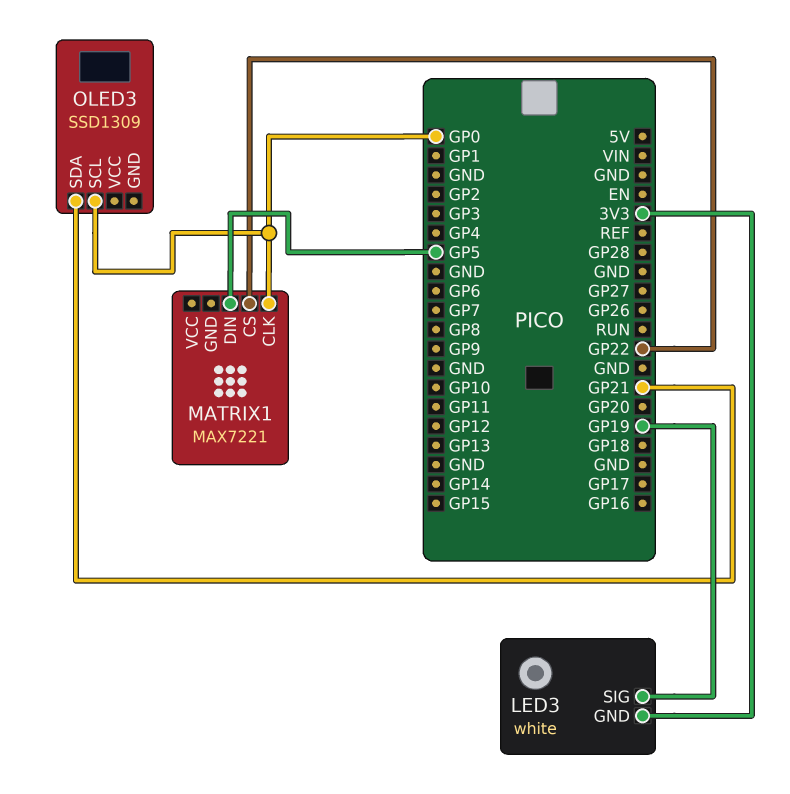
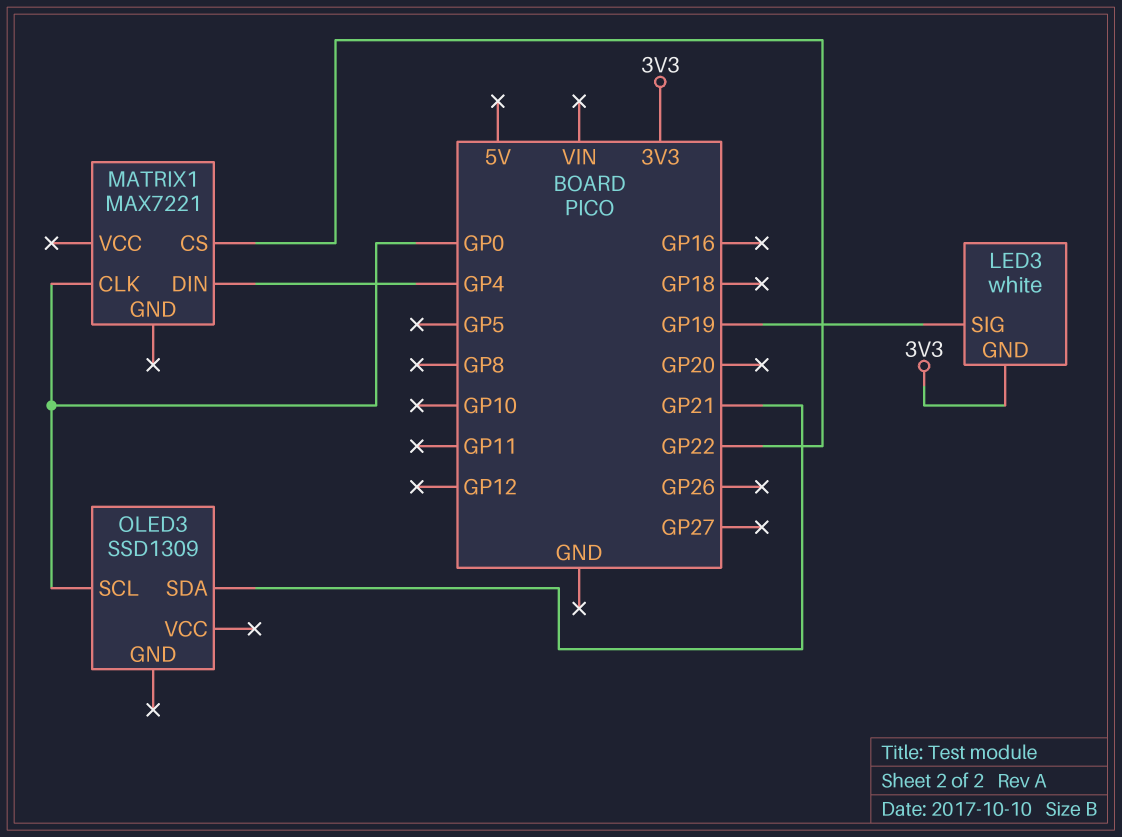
MATRIX1 pin DIN: GP5 -> GP4

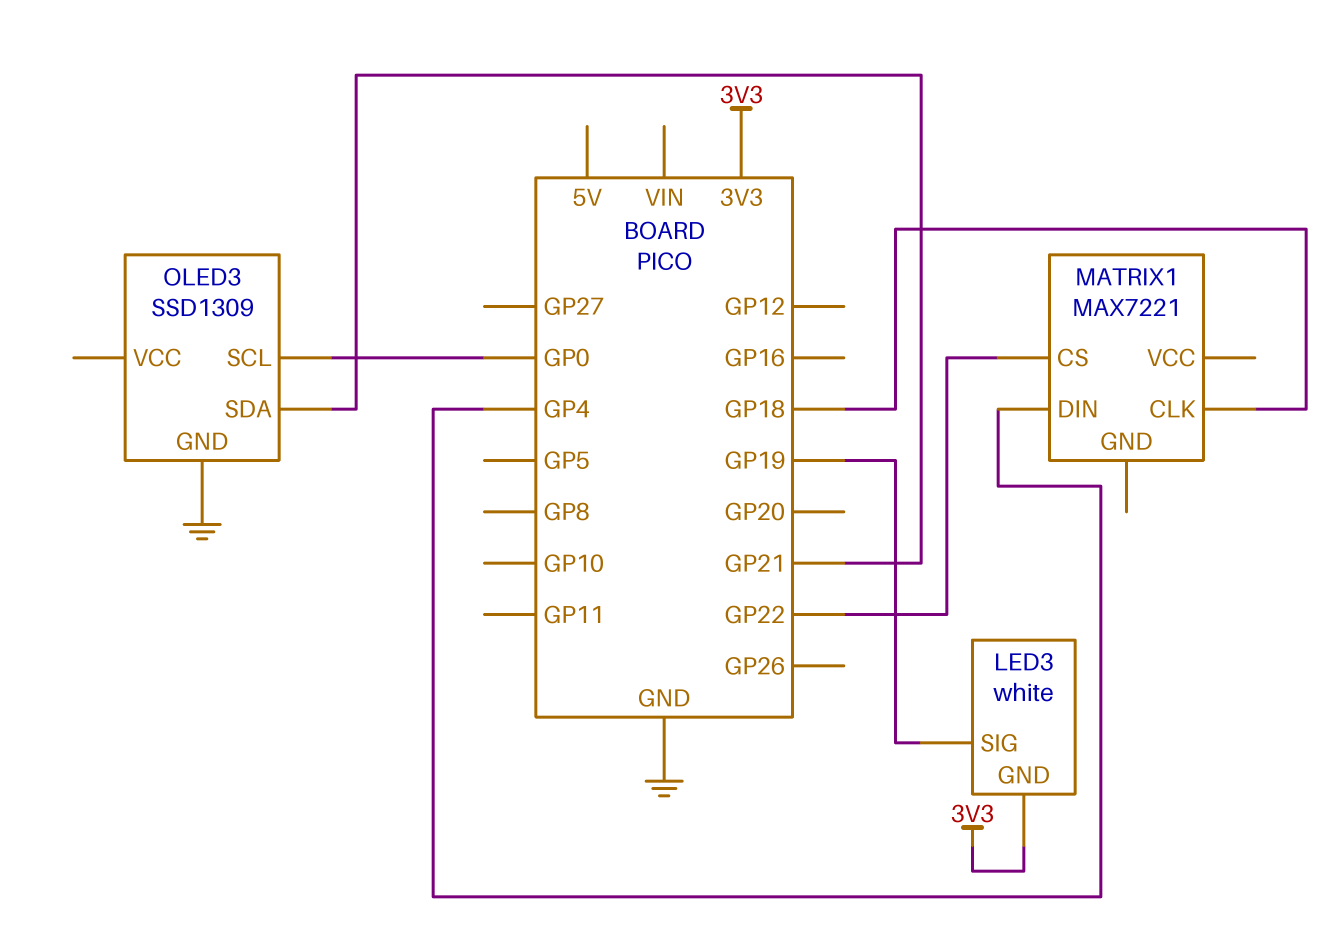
MATRIX1 pin CLK: GP0 -> GP18
OLED3 pin GND: none -> GND

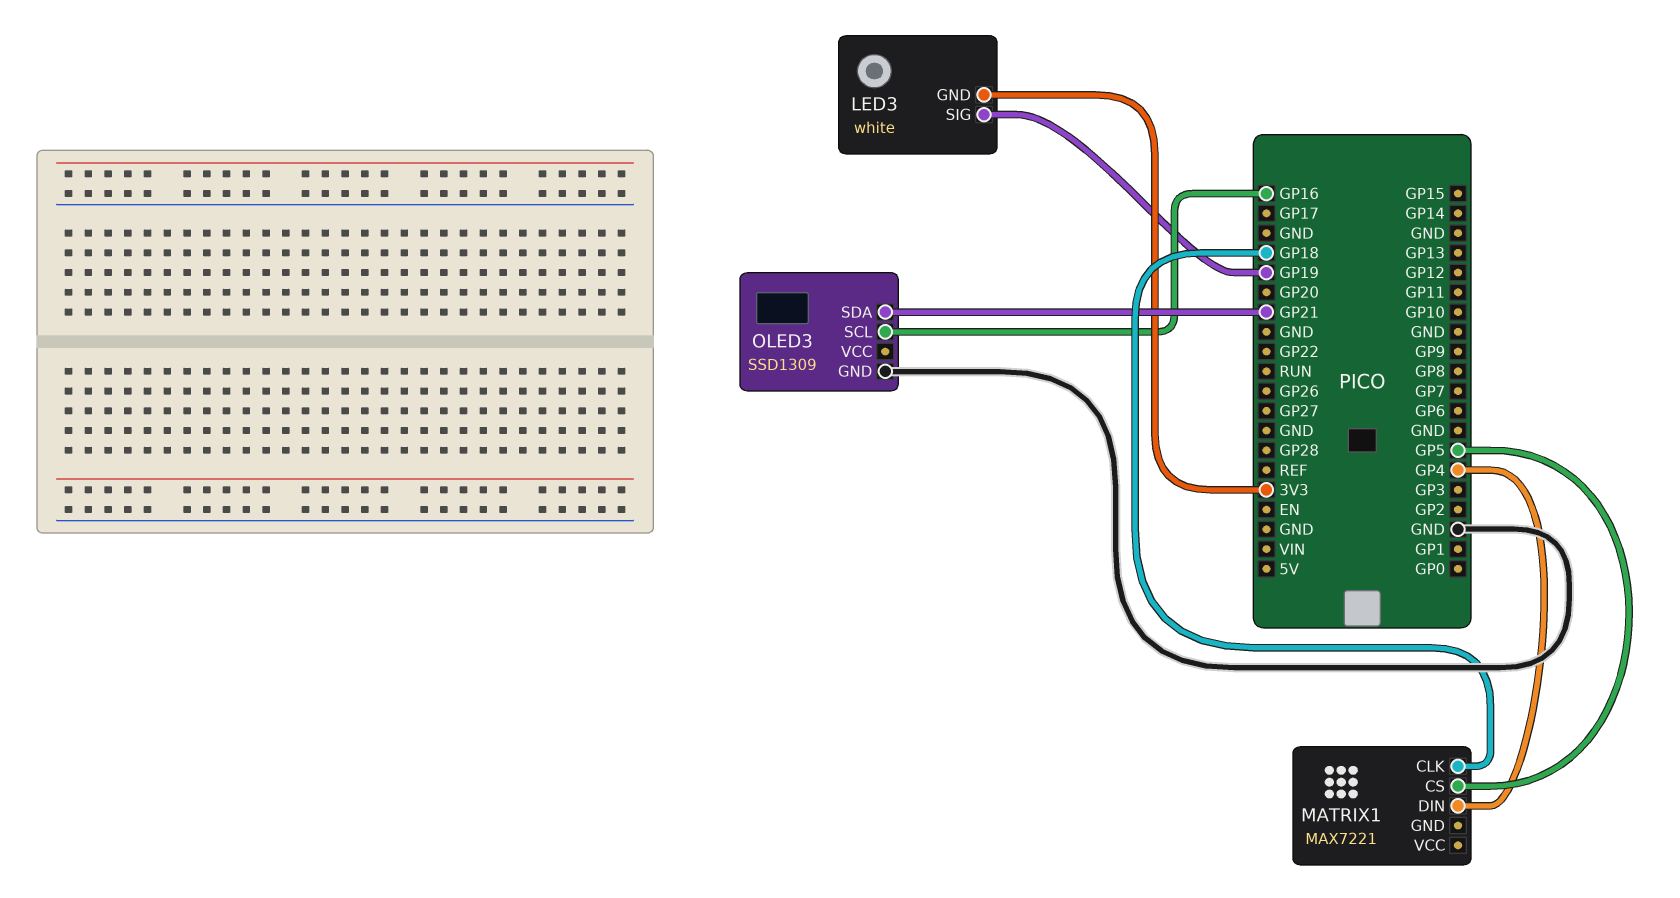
MATRIX1 pin CS: GP22 -> GP5
OLED3 pin SCL: GP0 -> GP16

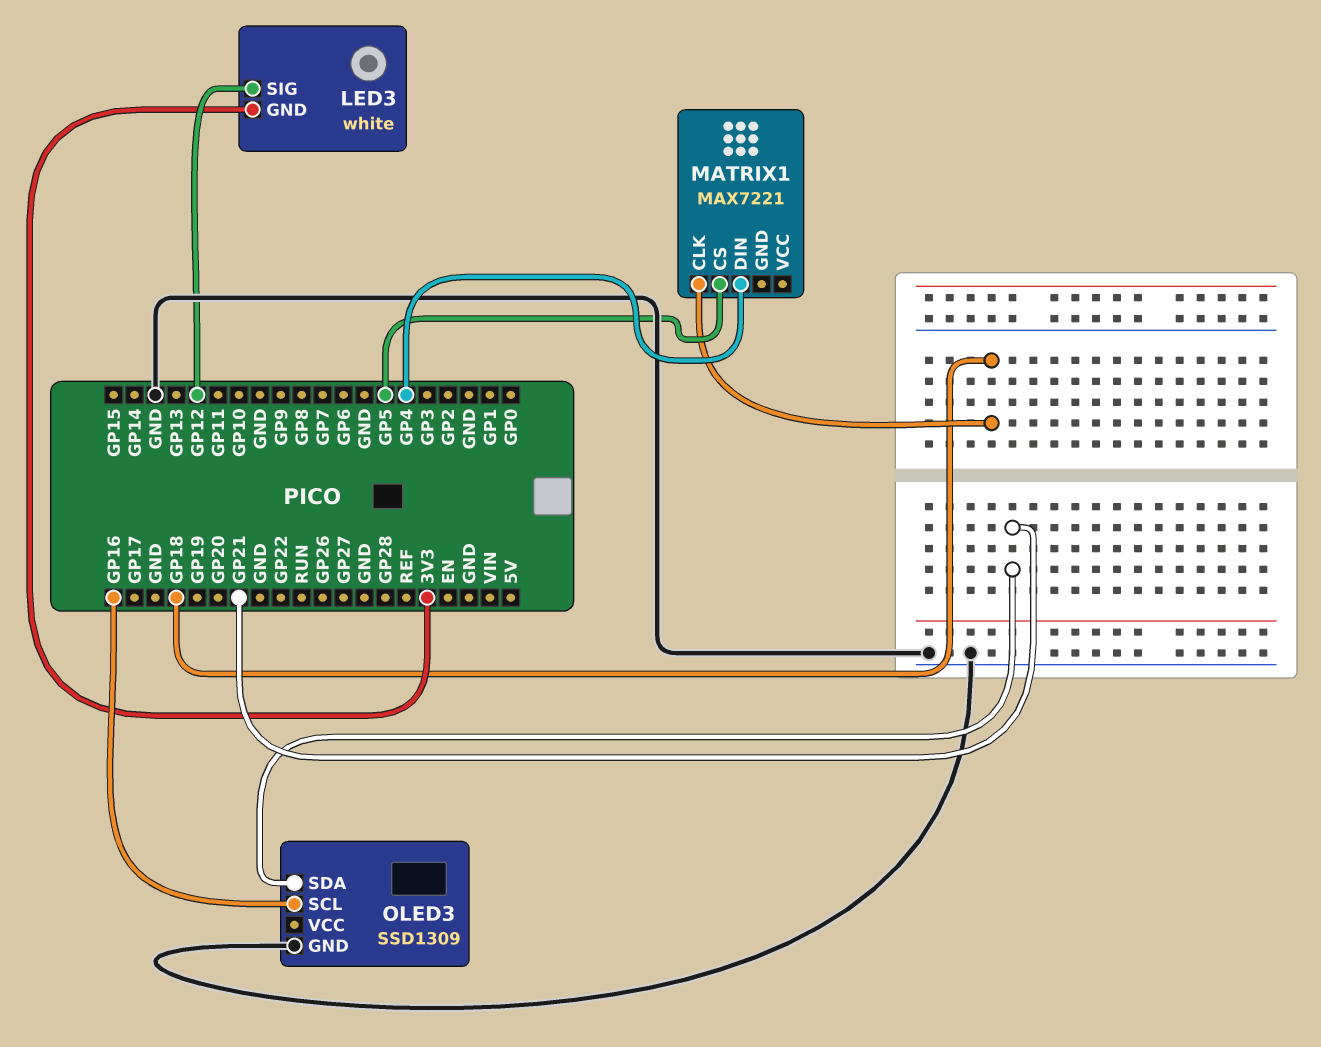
LED3 pin SIG: GP19 -> GP12

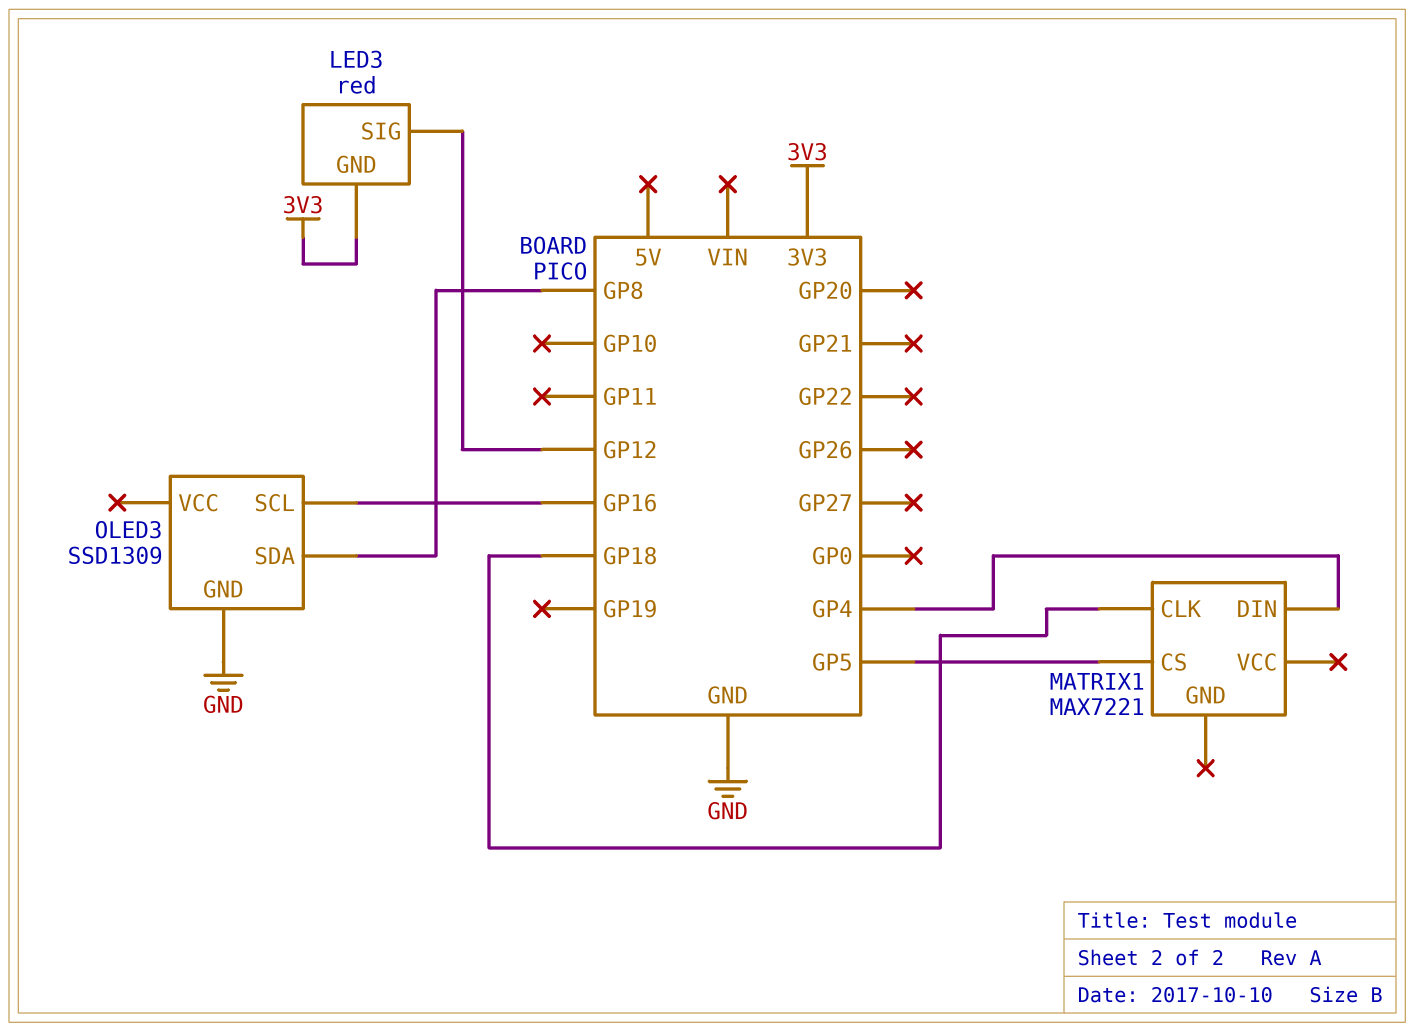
LED3: white -> red
OLED3 pin SDA: GP21 -> GP8

